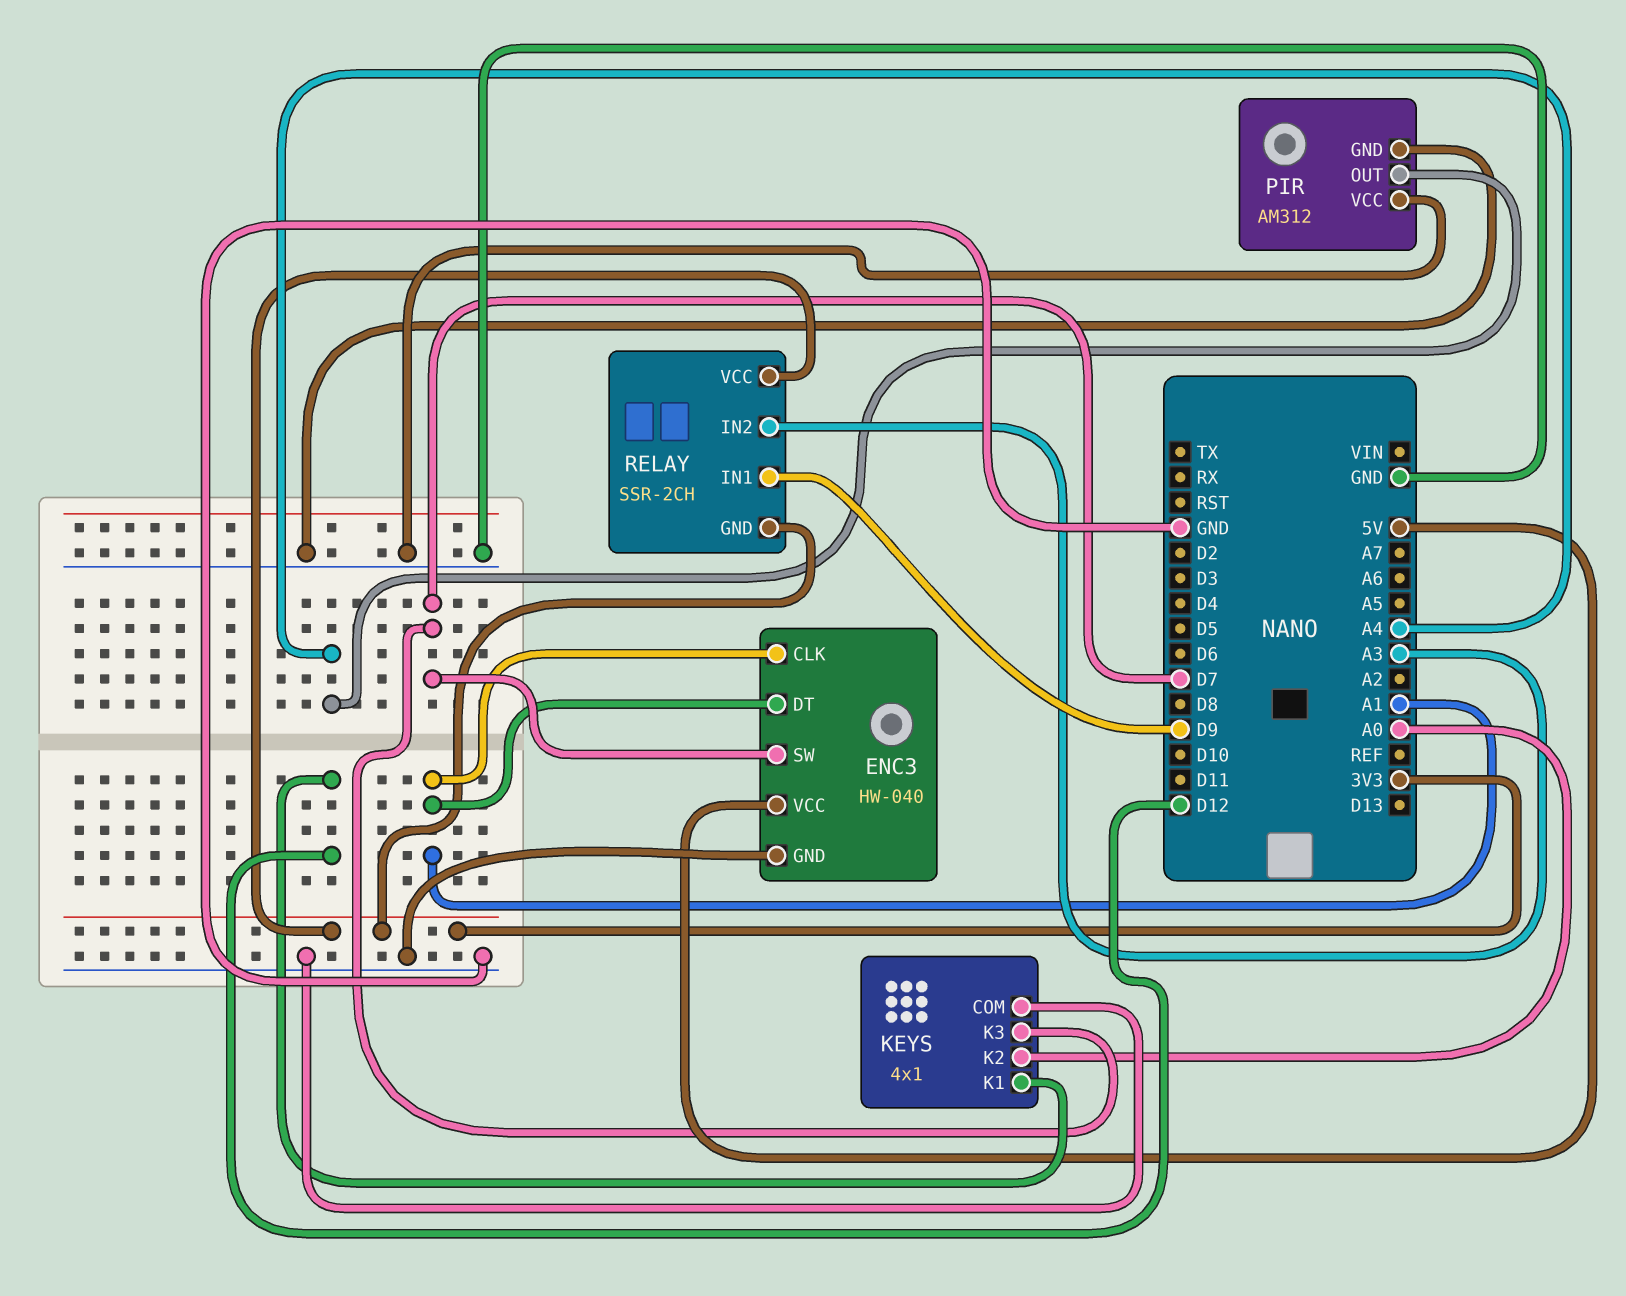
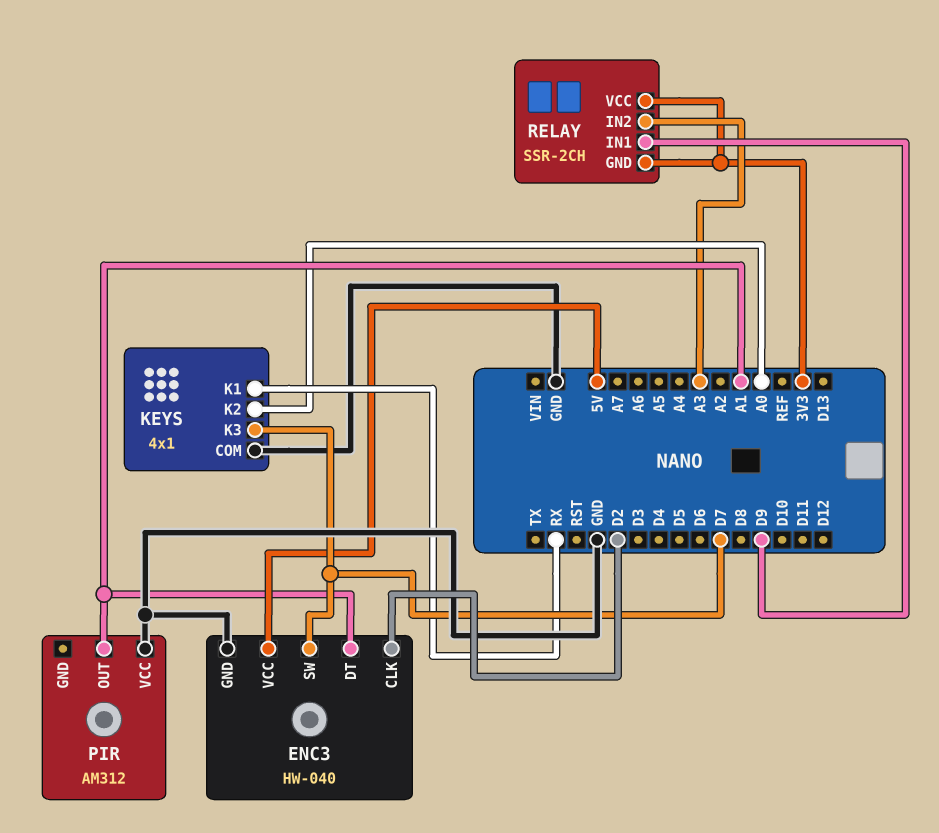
ENC3 pin CLK: A1 -> D2
KEYS pin K1: D12 -> RX
PIR pin GND: GND -> none
PIR pin OUT: A4 -> A1

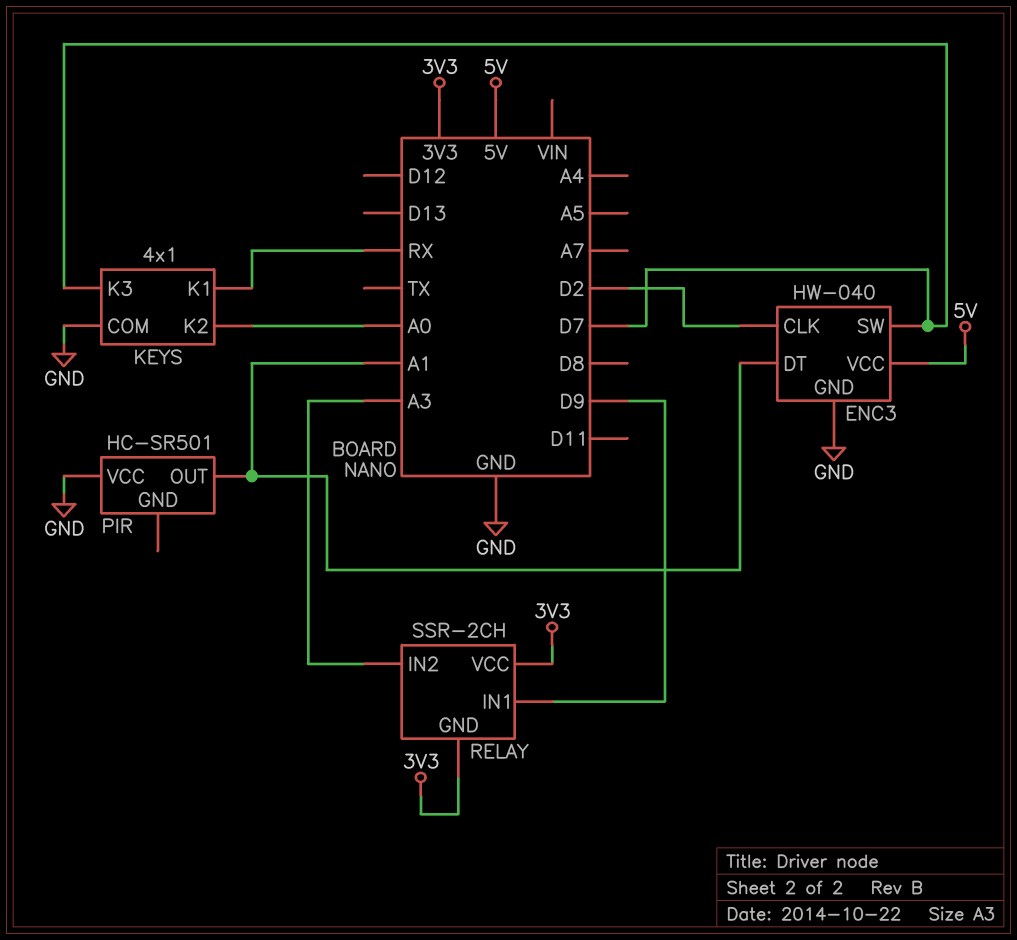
PIR: AM312 -> HC-SR501

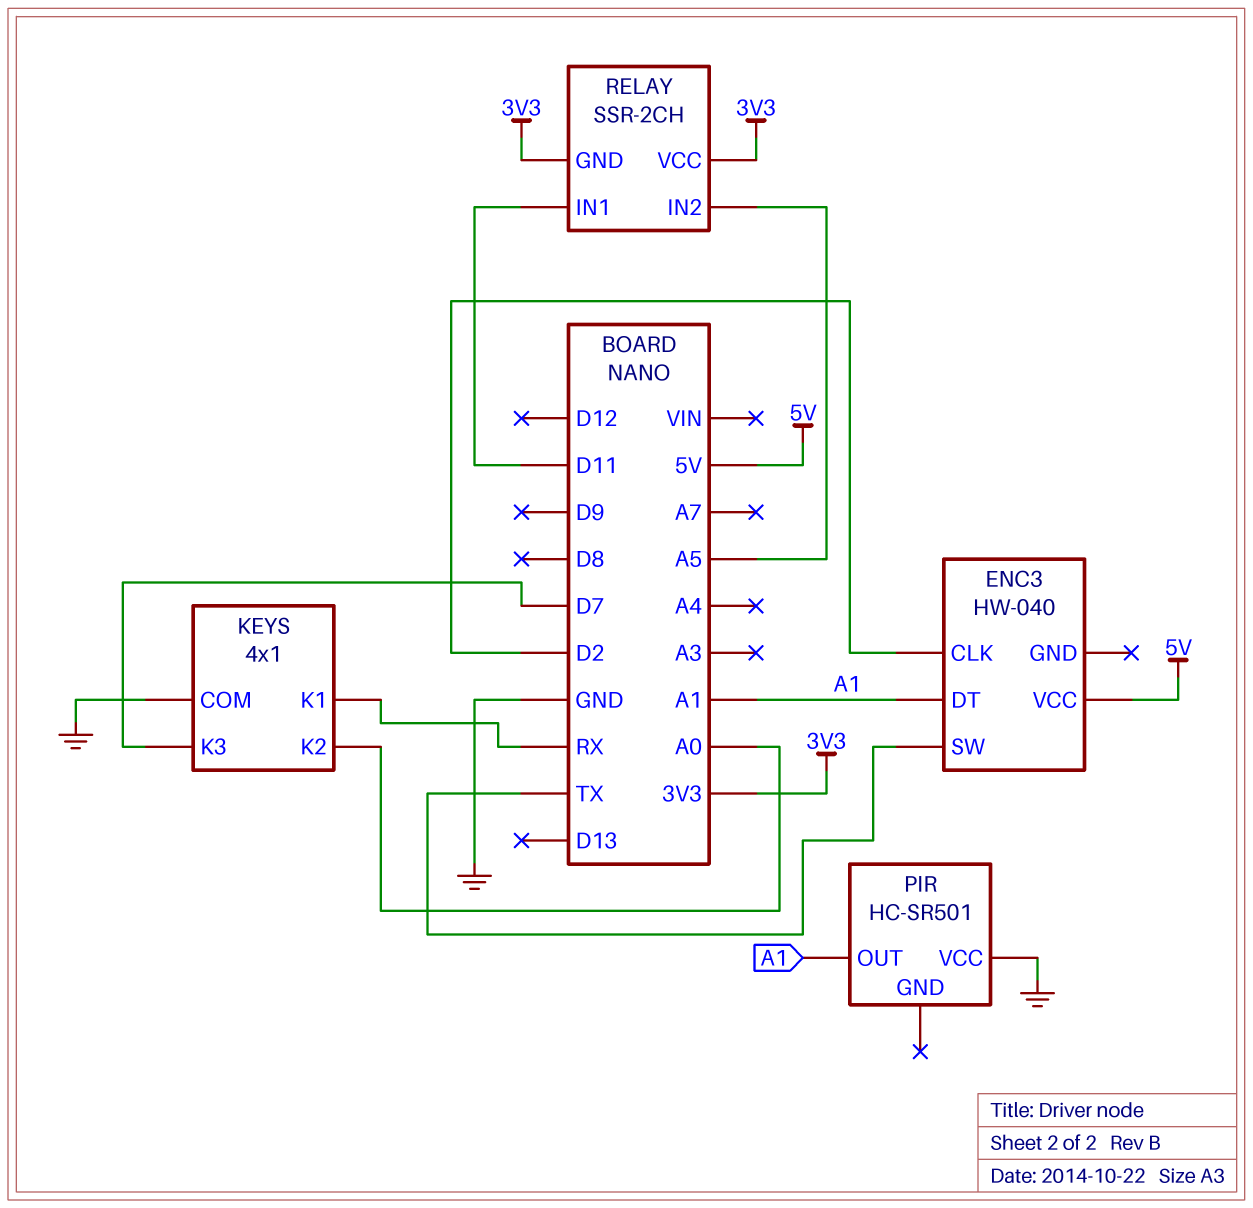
ENC3 pin GND: GND -> none
ENC3 pin SW: D7 -> TX
RELAY pin IN1: D9 -> D11
RELAY pin IN2: A3 -> A5

